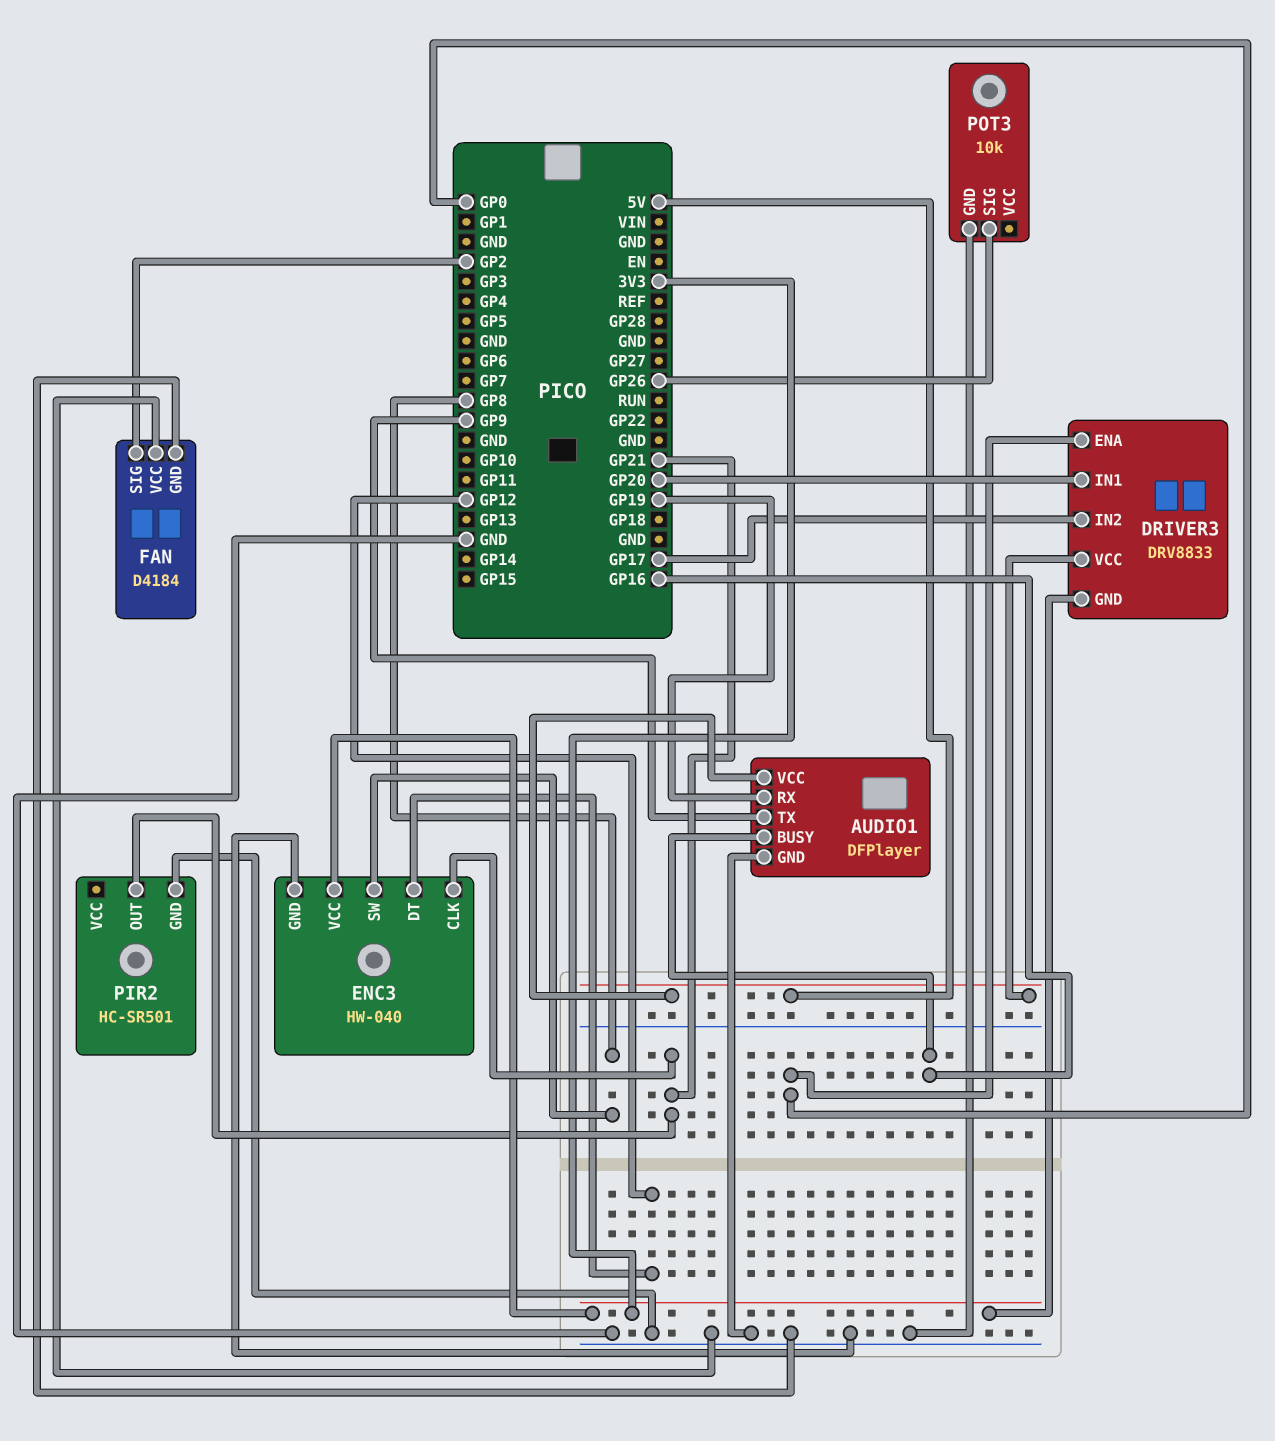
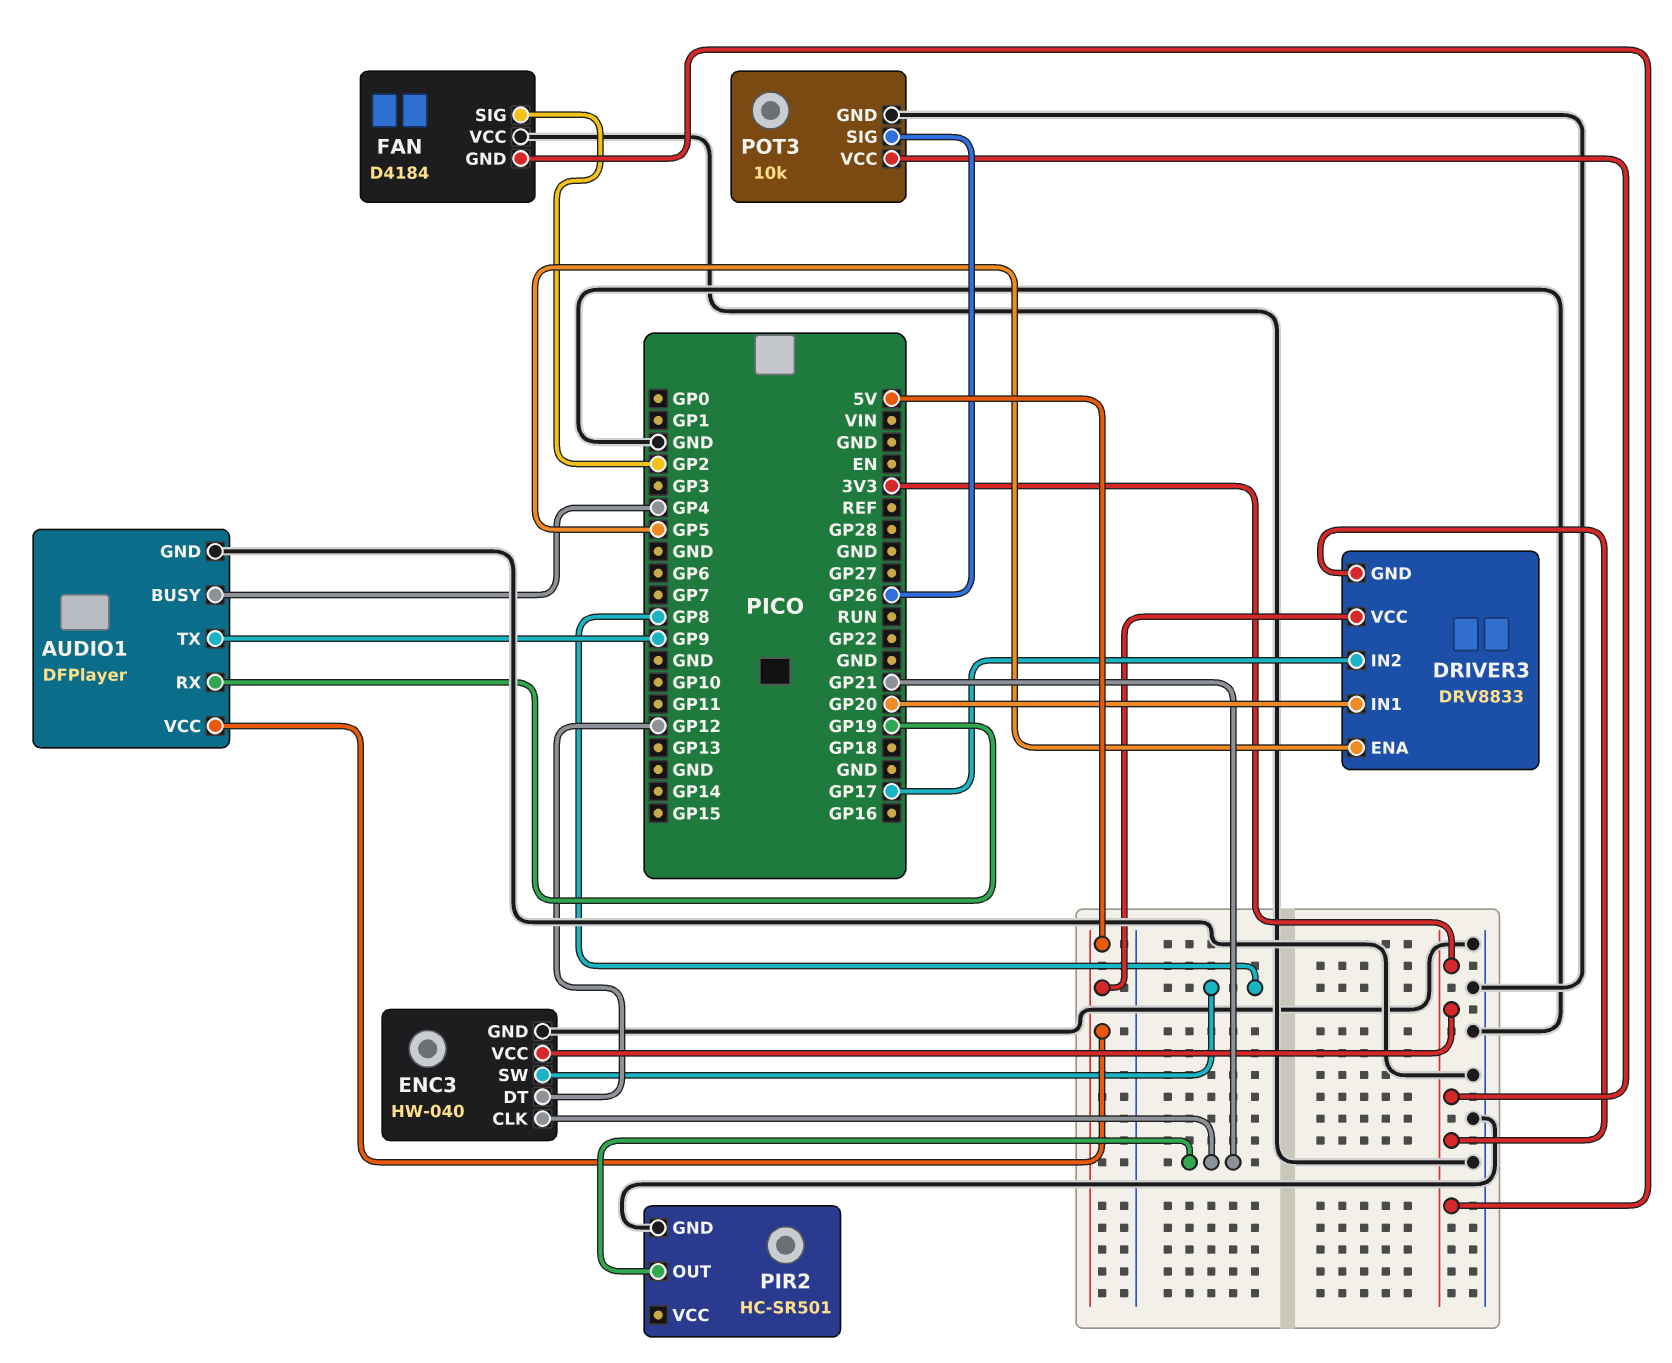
AUDIO1 pin BUSY: GP16 -> GP4
DRIVER3 pin ENA: GP0 -> GP5
FAN pin GND: GND -> 3V3
POT3 pin VCC: none -> 3V3

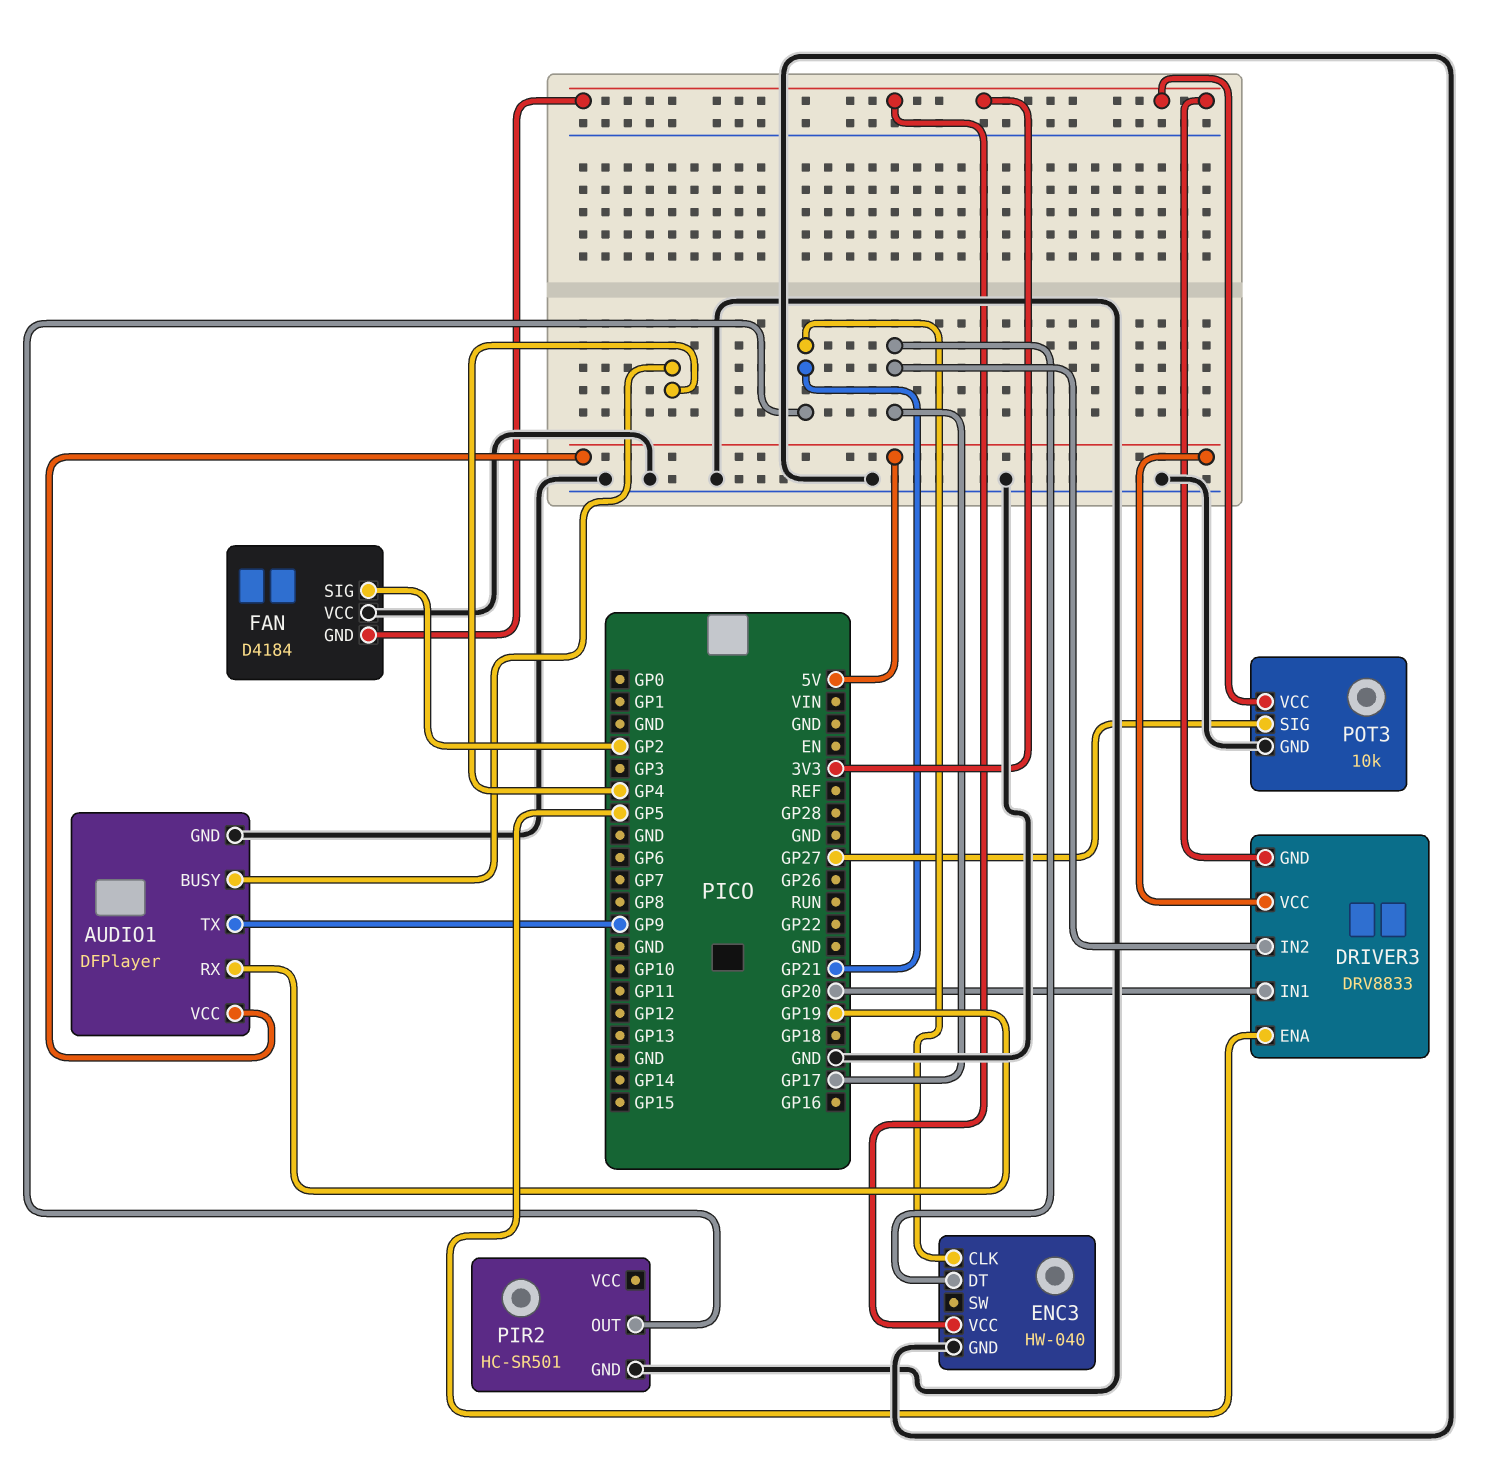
ENC3 pin DT: GP12 -> GP17
ENC3 pin SW: GP8 -> none
POT3 pin SIG: GP26 -> GP27

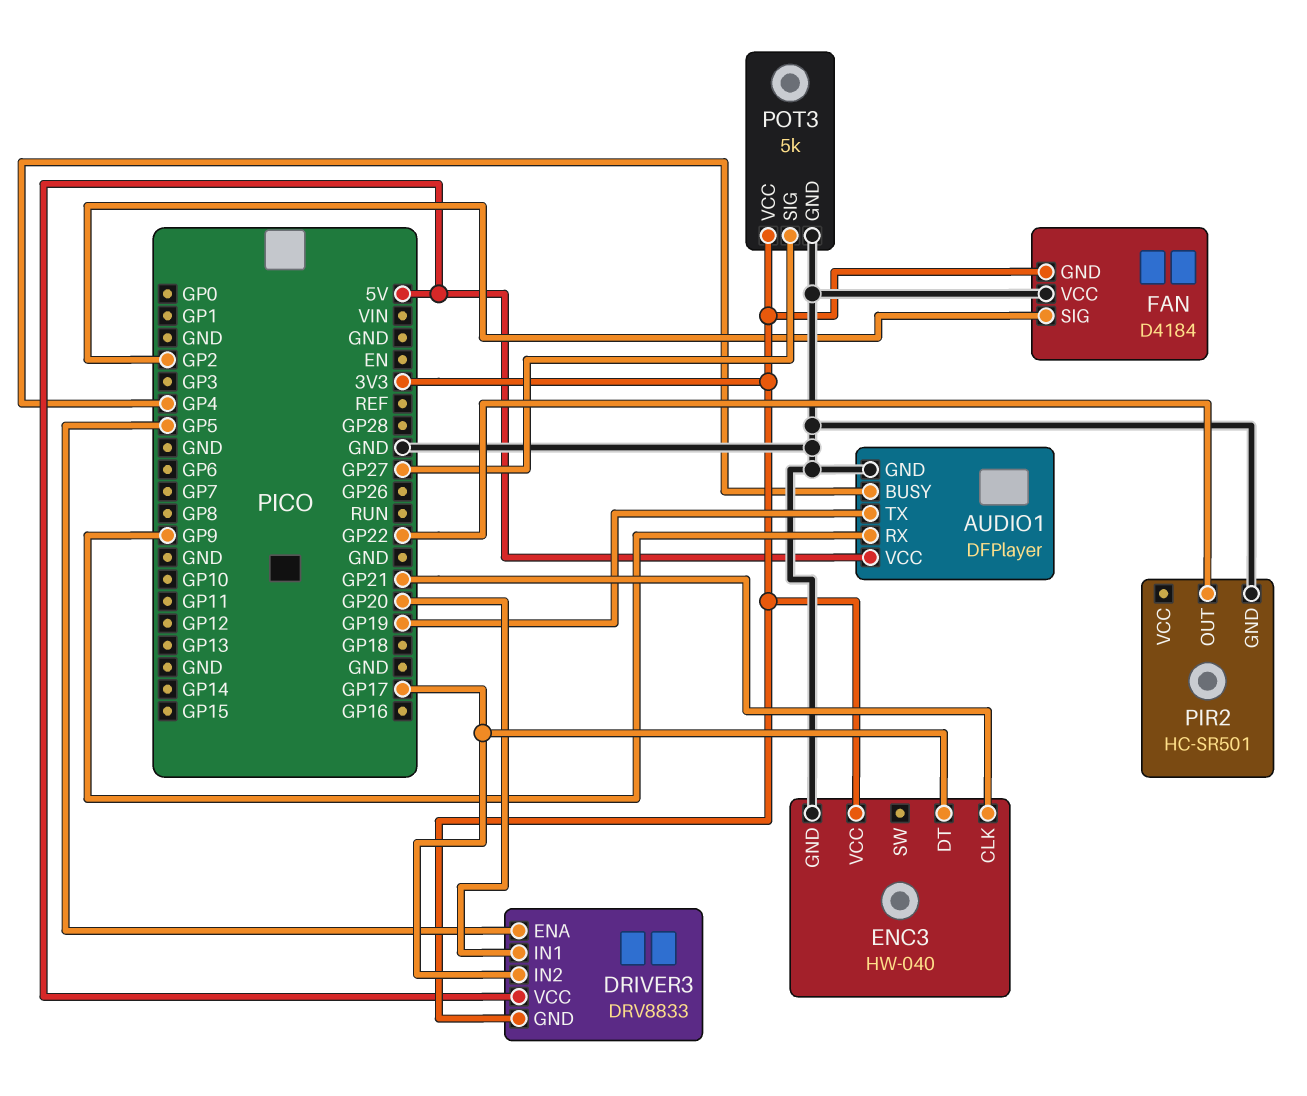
AUDIO1 pin RX: GP19 -> GP9
AUDIO1 pin TX: GP9 -> GP19
PIR2 pin OUT: GP21 -> GP22
POT3: 10k -> 5k

